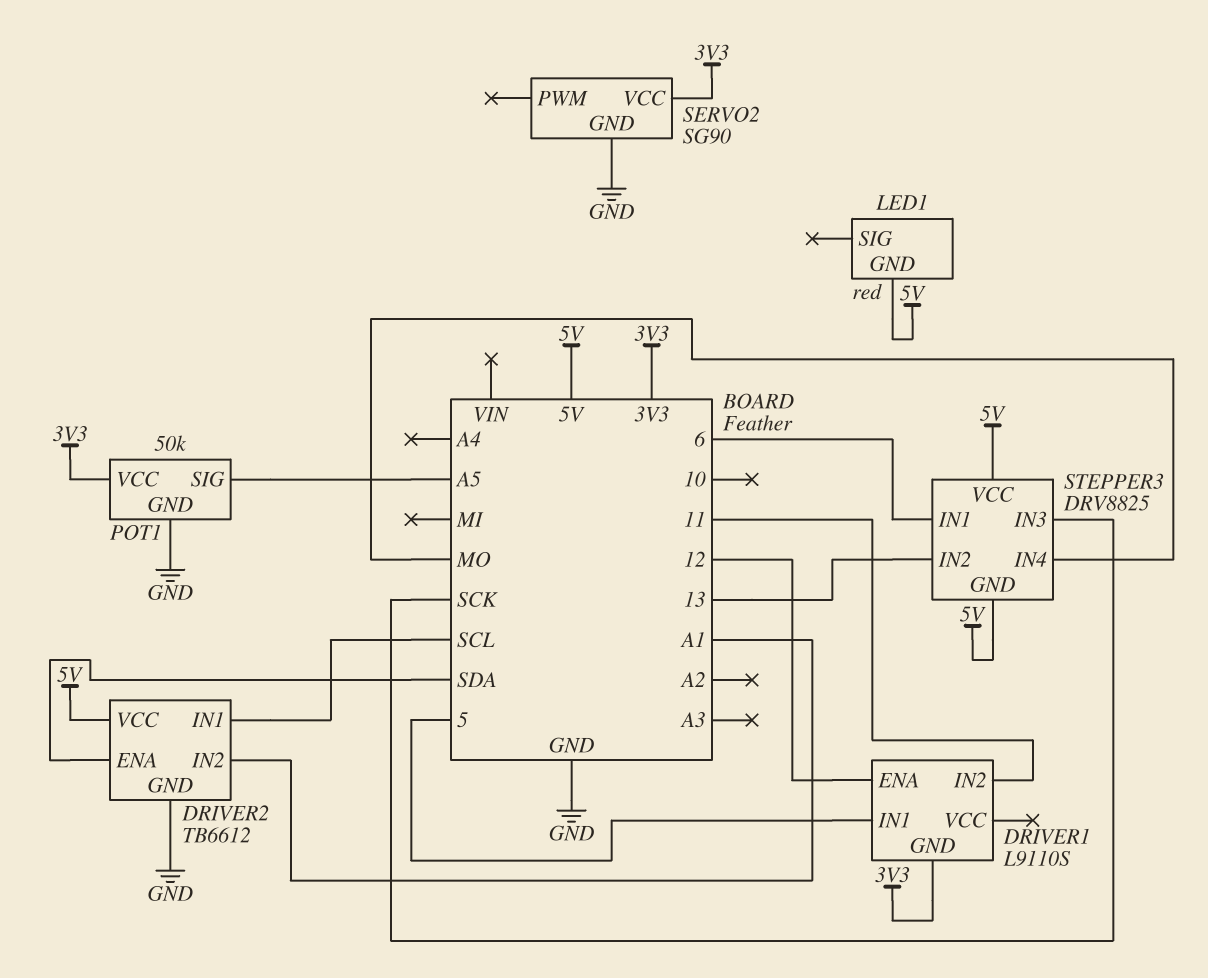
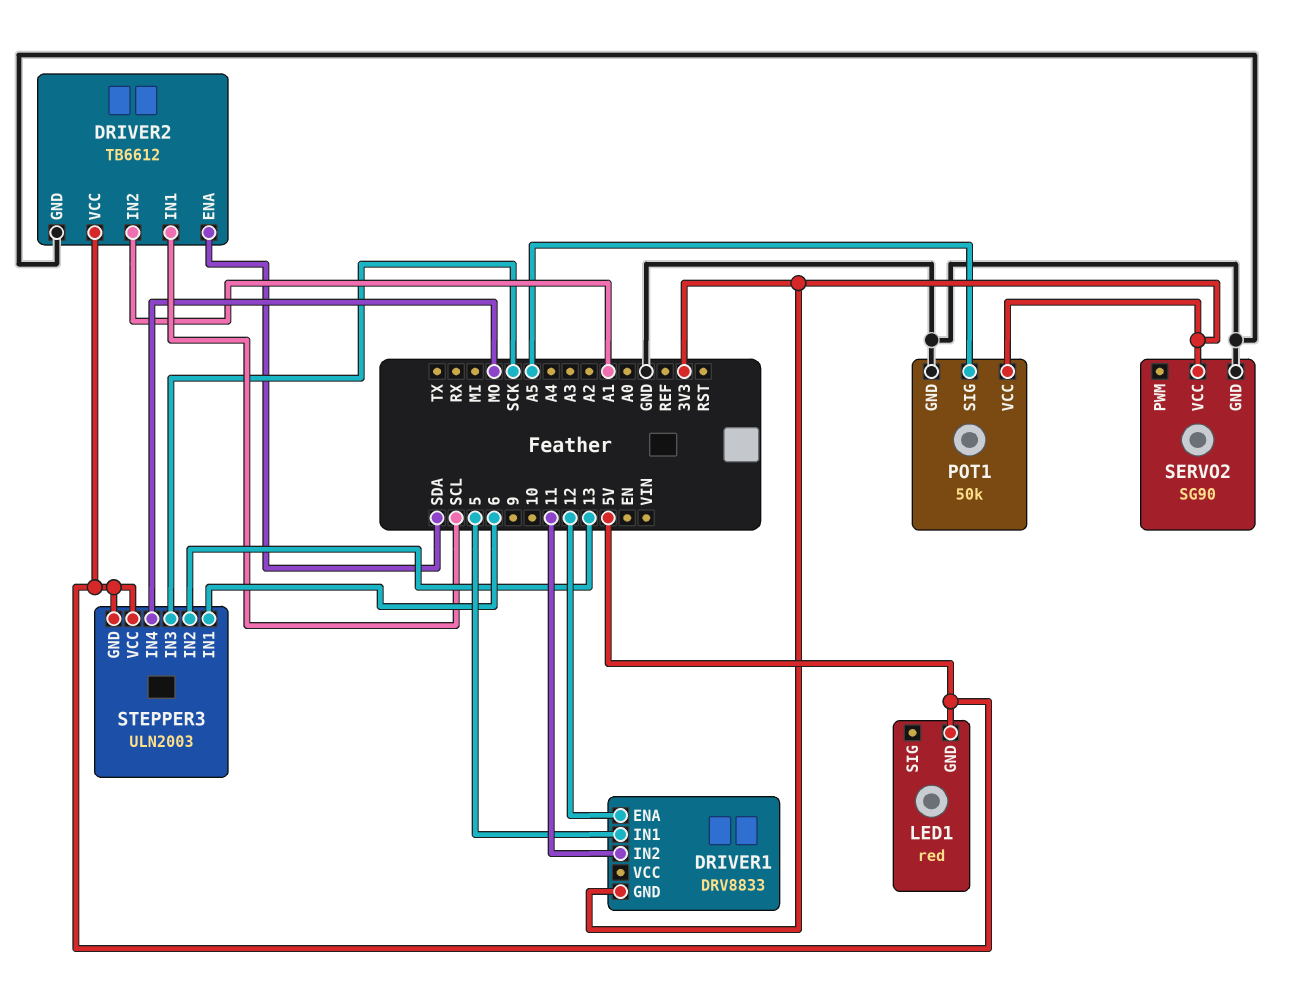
DRIVER1: L9110S -> DRV8833
STEPPER3: DRV8825 -> ULN2003

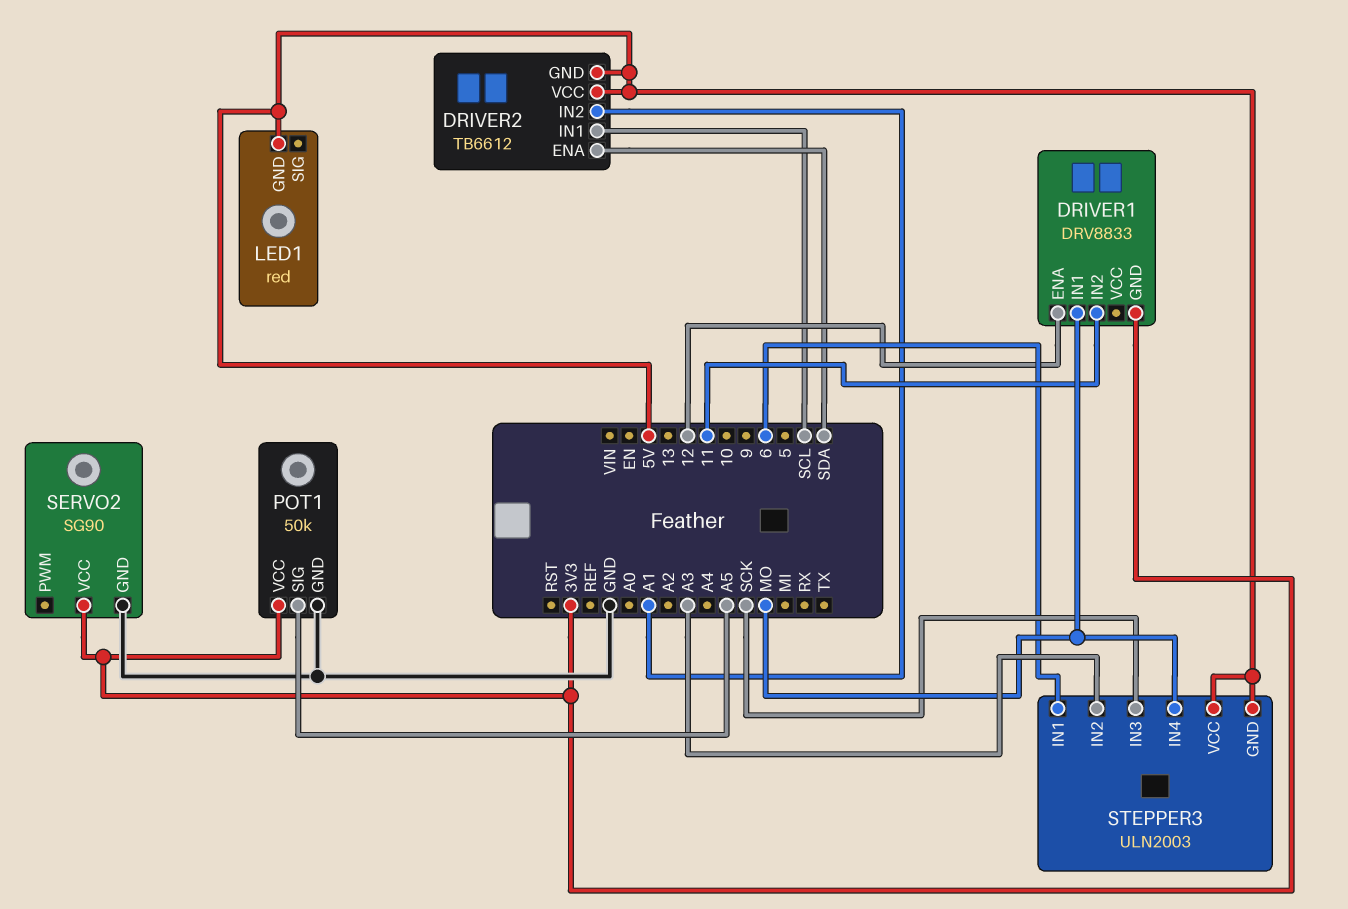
DRIVER1 pin IN1: 5 -> MO
DRIVER2 pin GND: GND -> 5V
STEPPER3 pin IN2: 13 -> A3

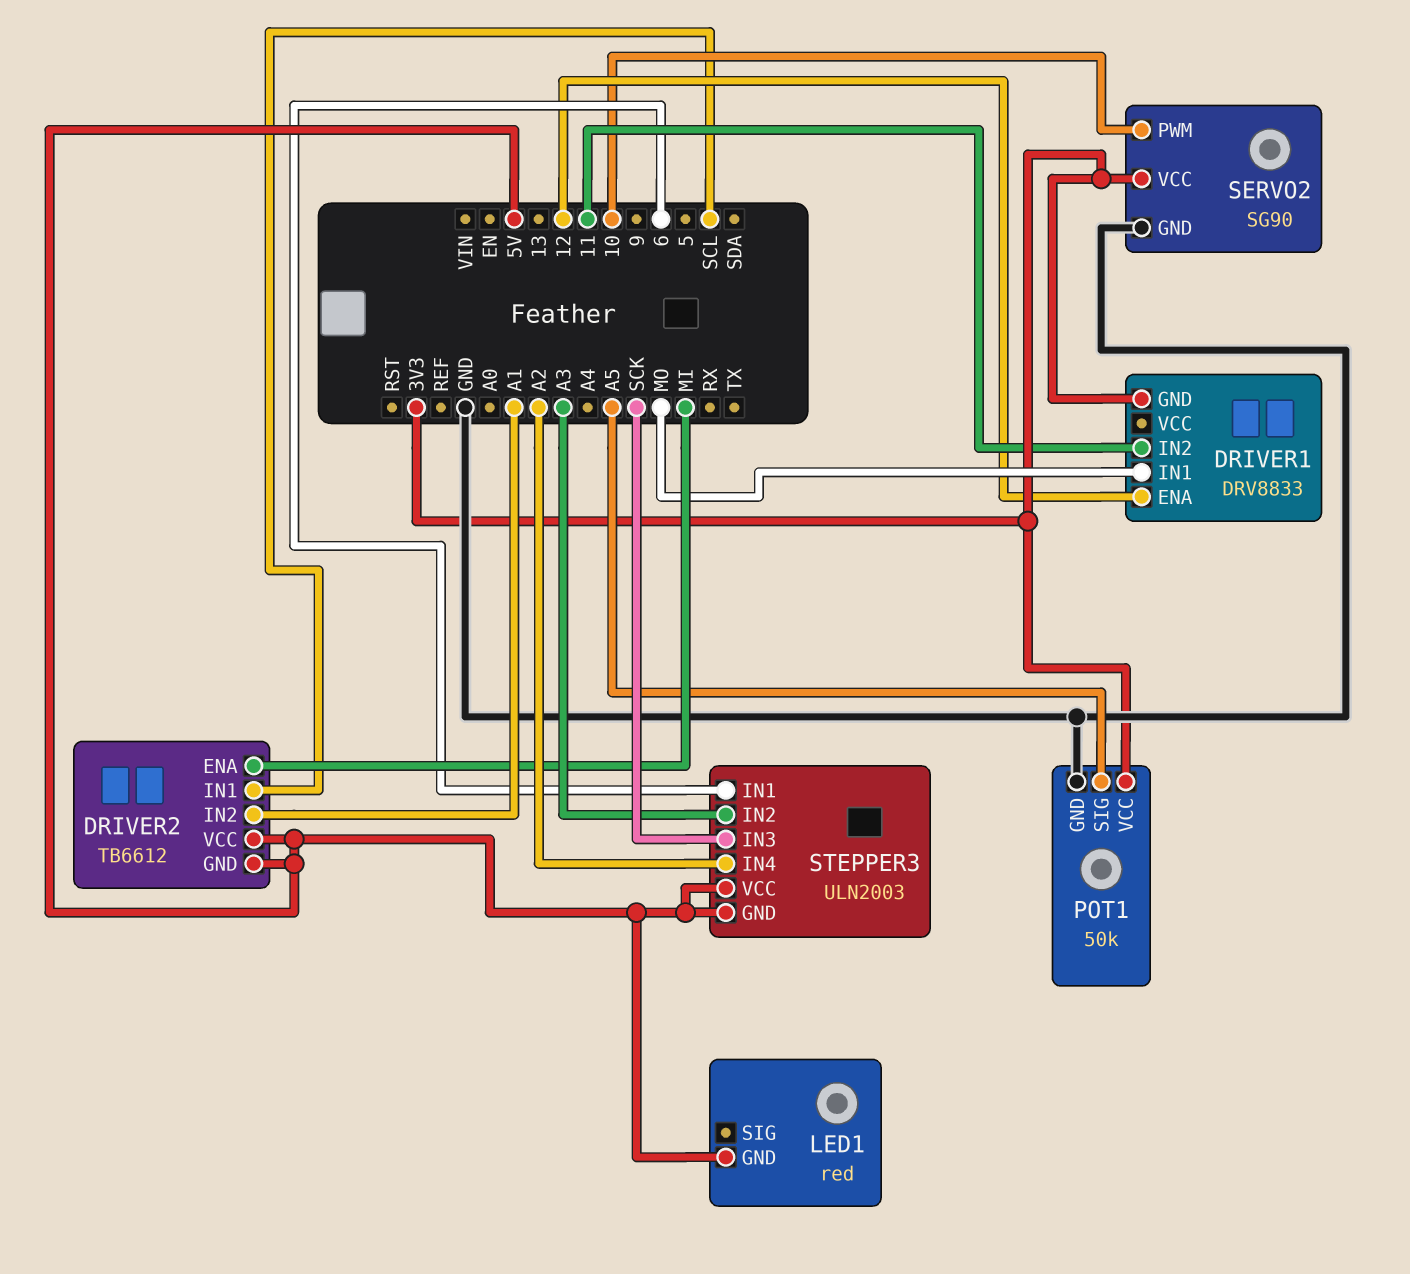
DRIVER2 pin ENA: SDA -> MI
SERVO2 pin PWM: none -> 10
STEPPER3 pin IN4: MO -> A2

